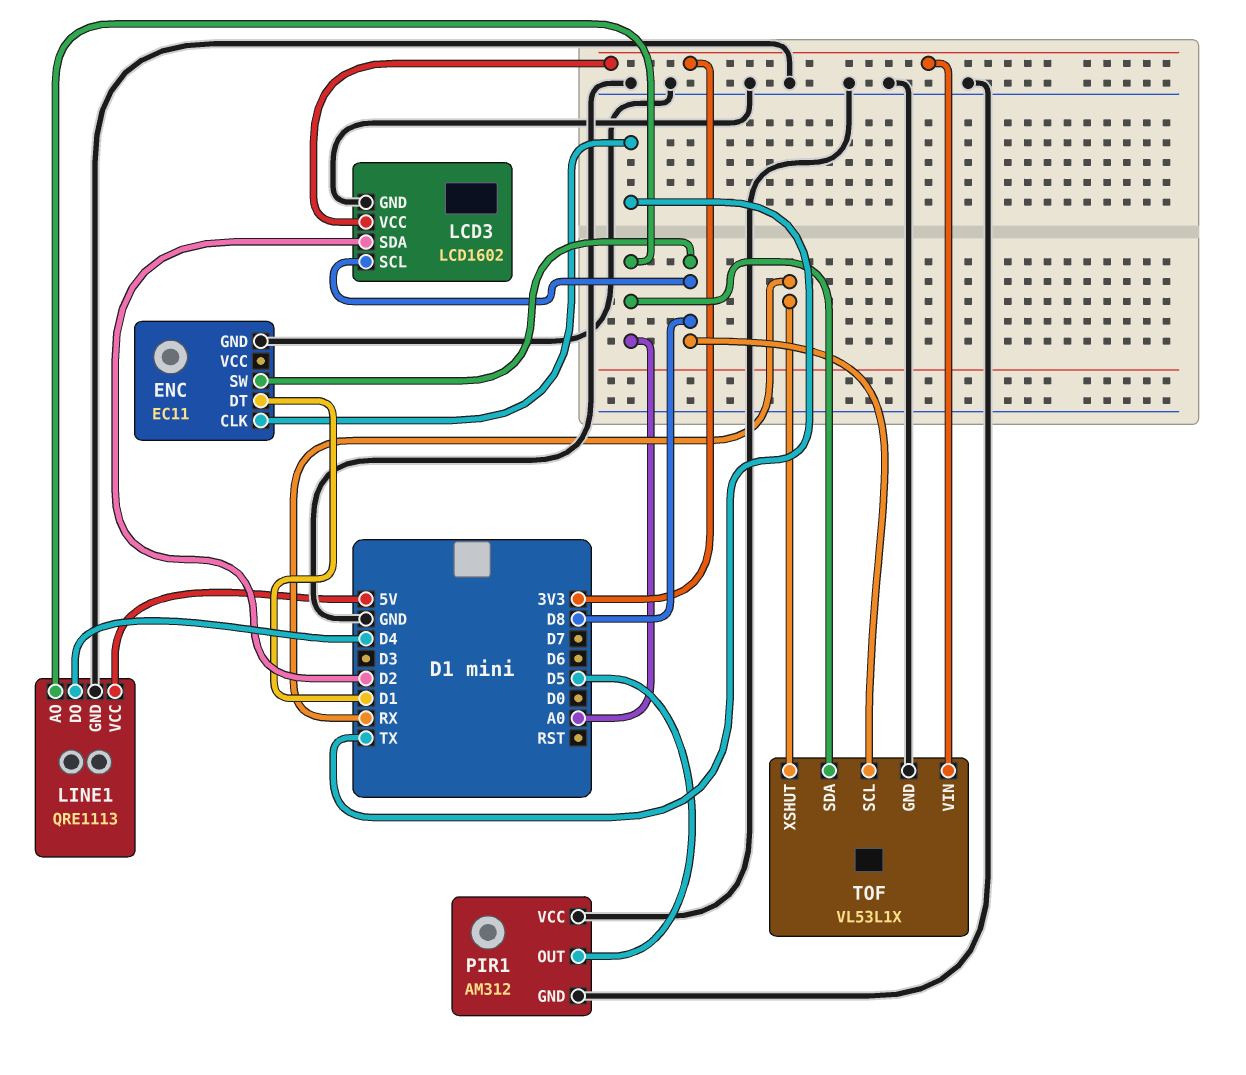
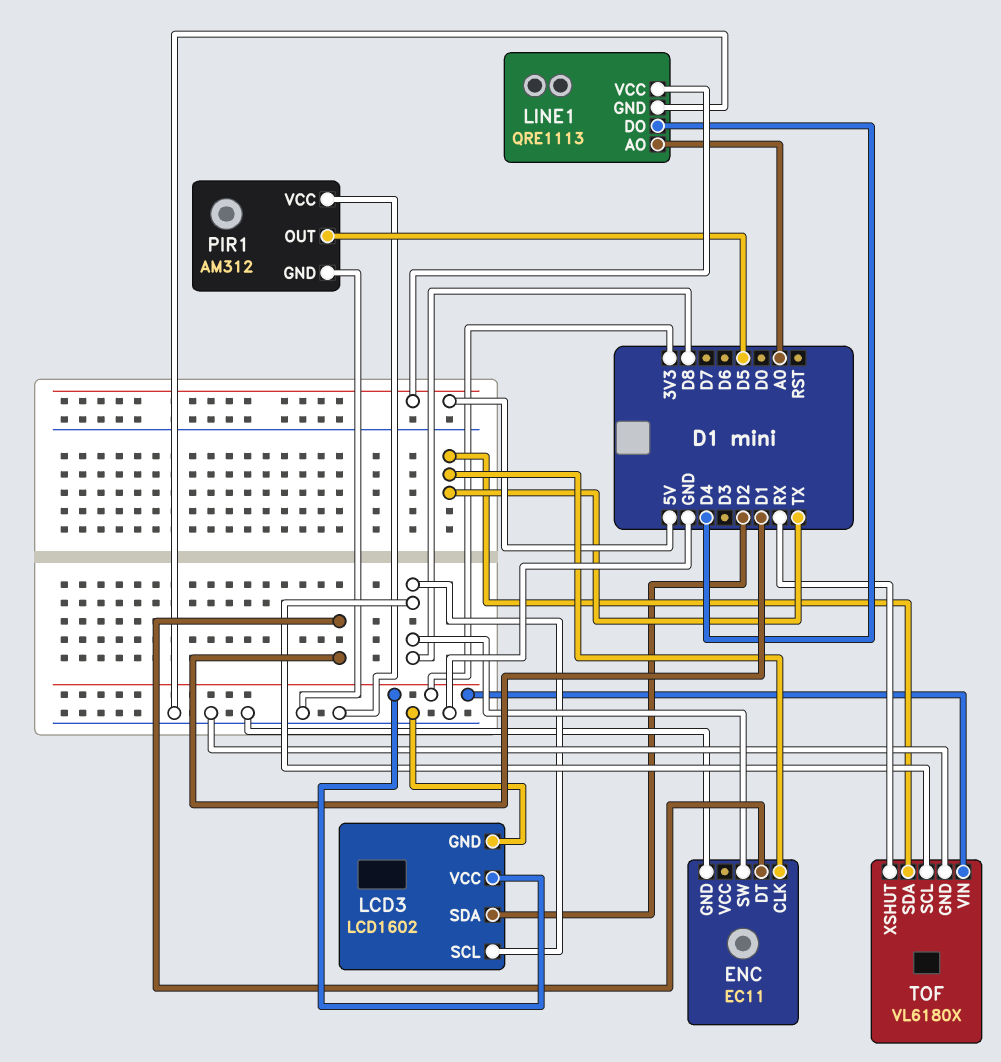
TOF: VL53L1X -> VL6180X
TOF pin SDA: A0 -> TX

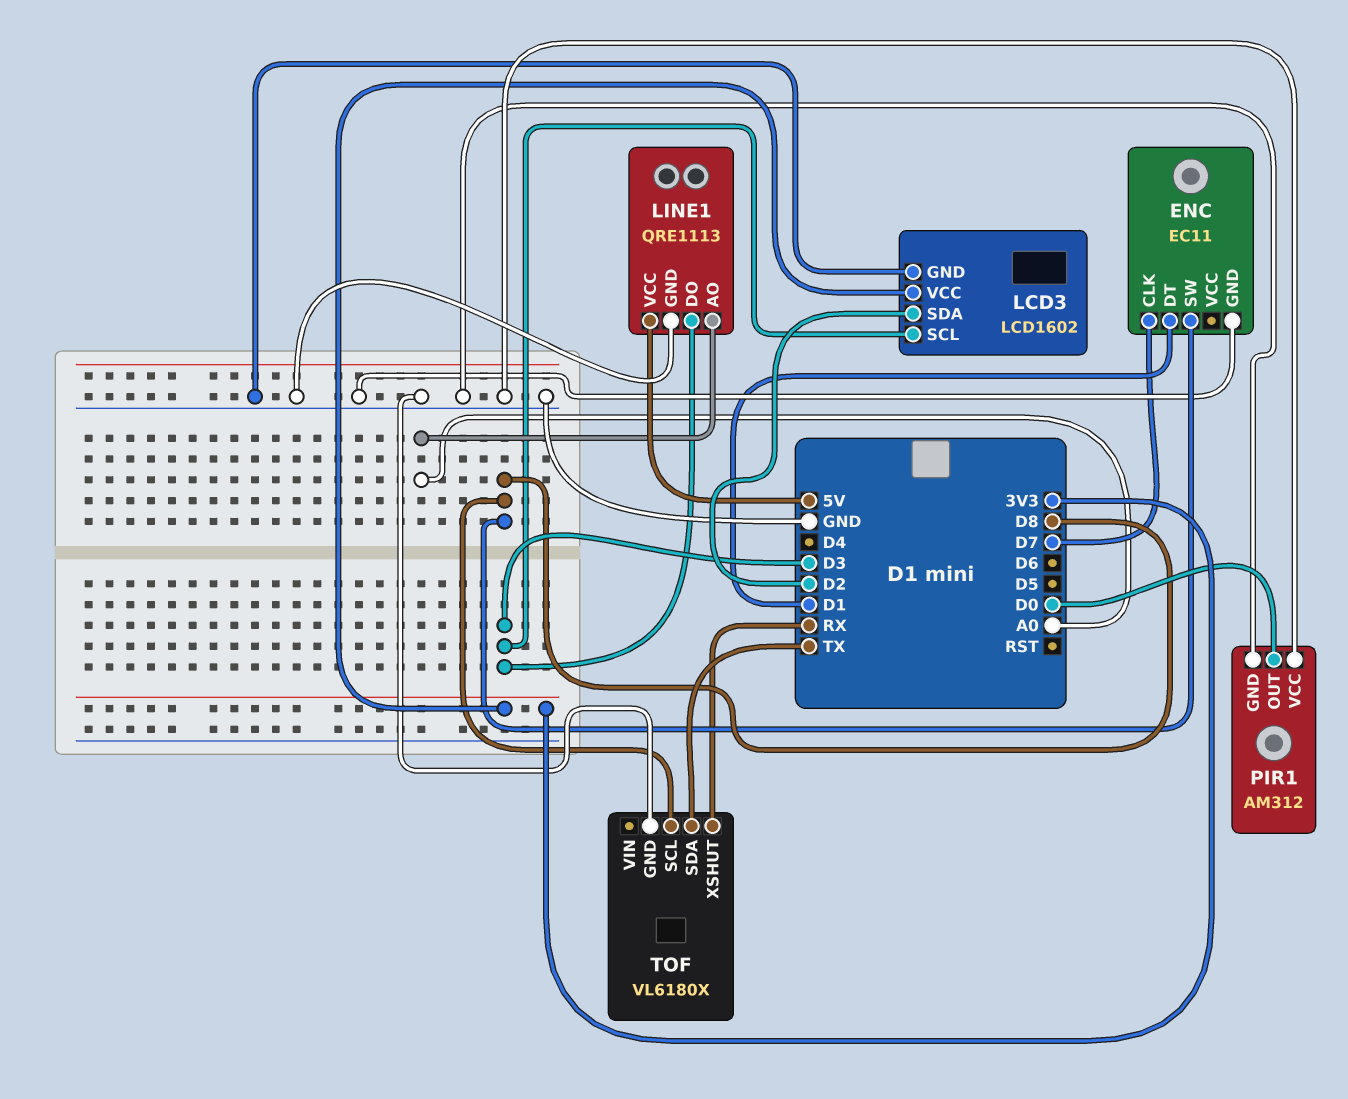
ENC pin CLK: TX -> D7
LCD3 pin SCL: D8 -> D3
LINE1 pin DO: D4 -> D3
PIR1 pin OUT: D5 -> D0
TOF pin VIN: 3V3 -> none

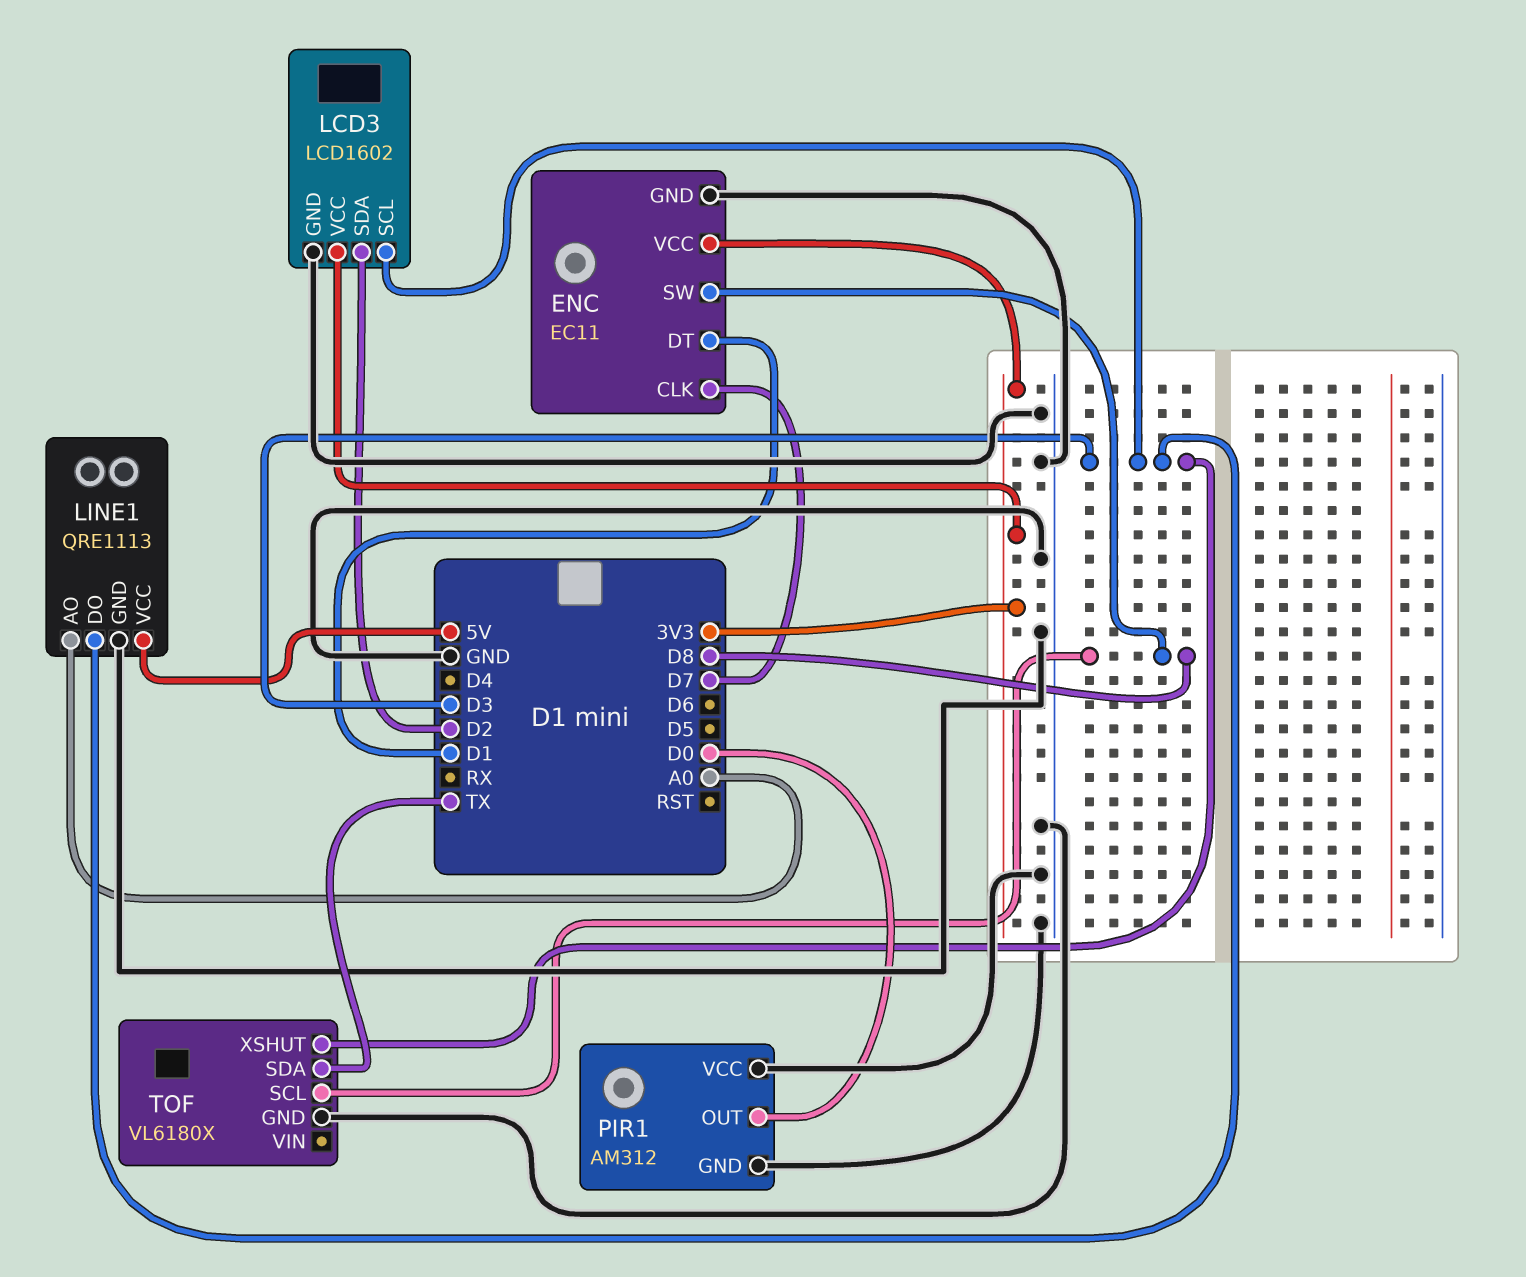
ENC pin VCC: none -> 3V3
TOF pin XSHUT: RX -> D3

